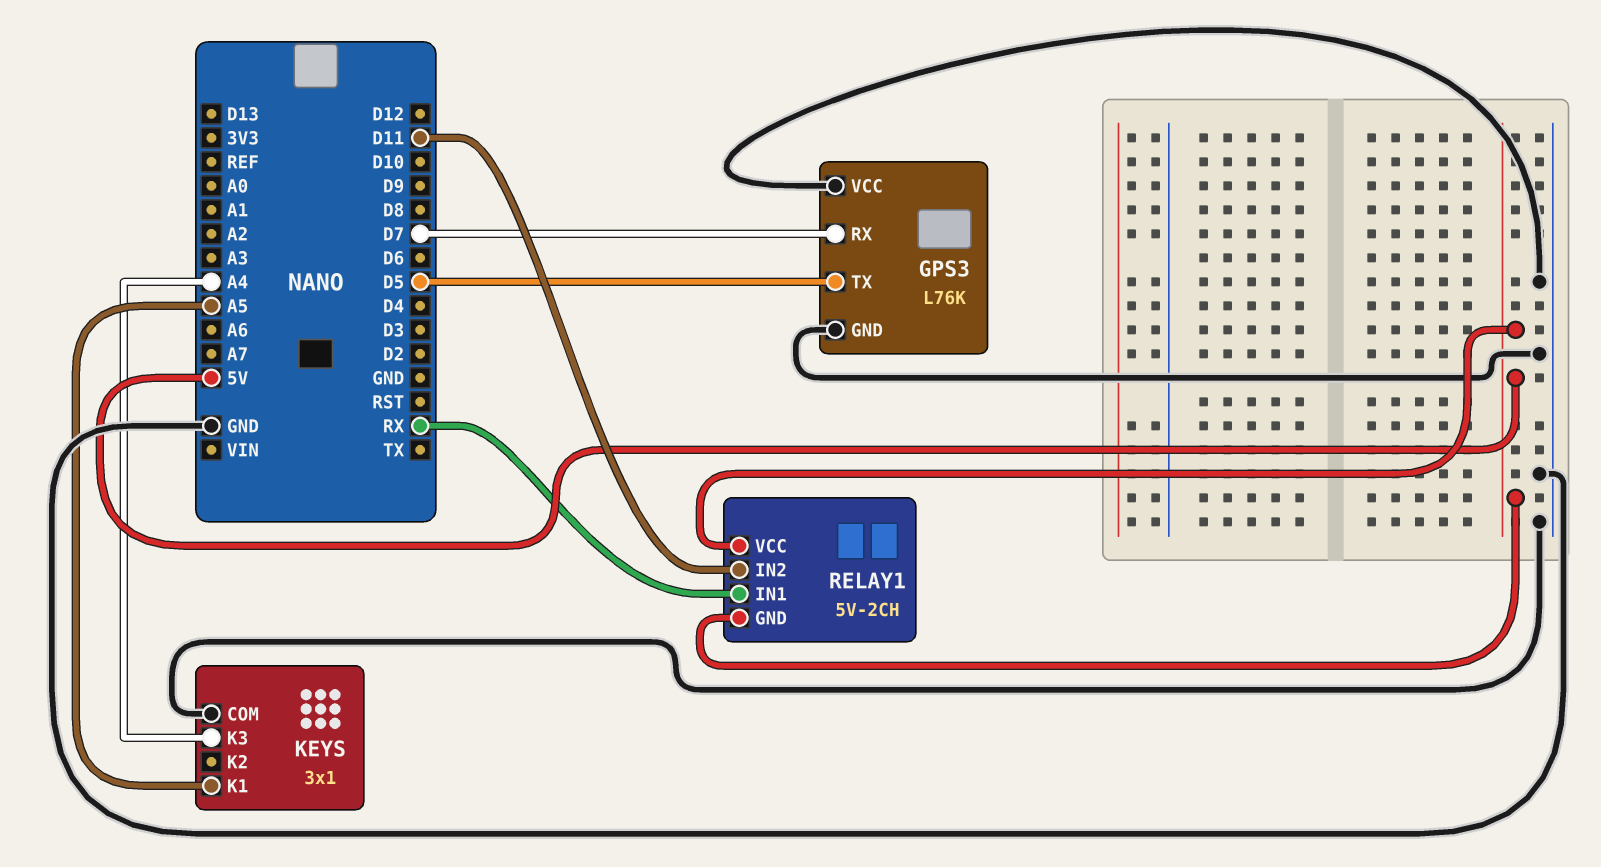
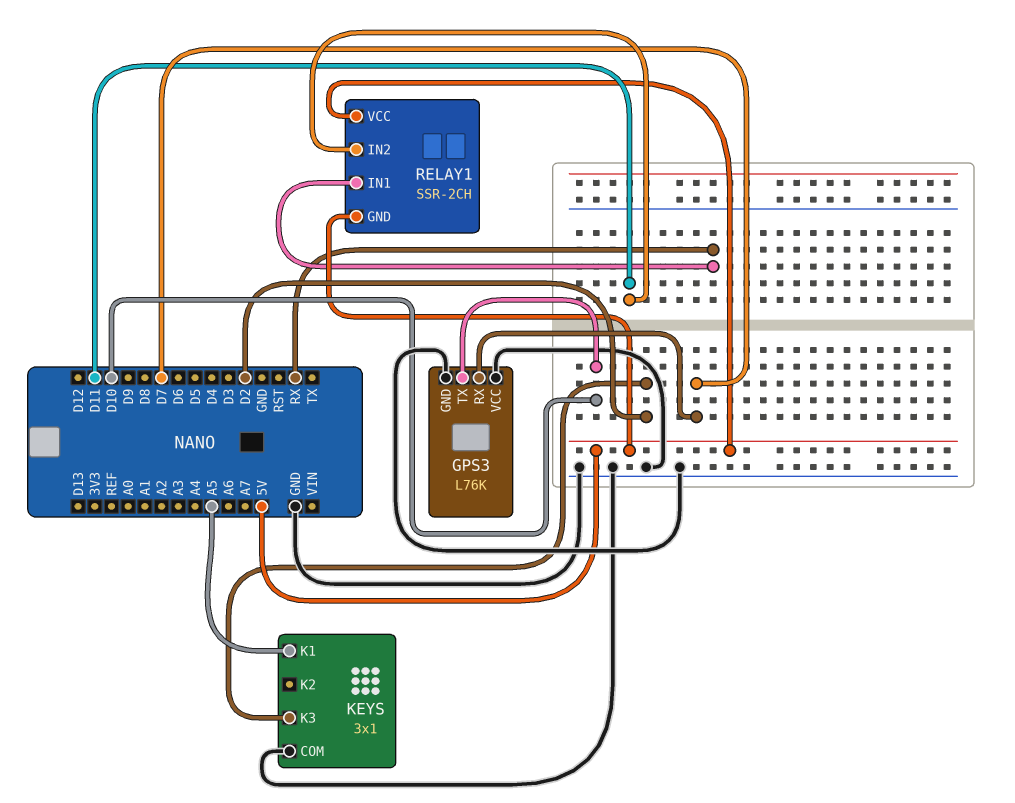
GPS3 pin TX: D5 -> D10
KEYS pin K3: A4 -> D2
RELAY1: 5V-2CH -> SSR-2CH

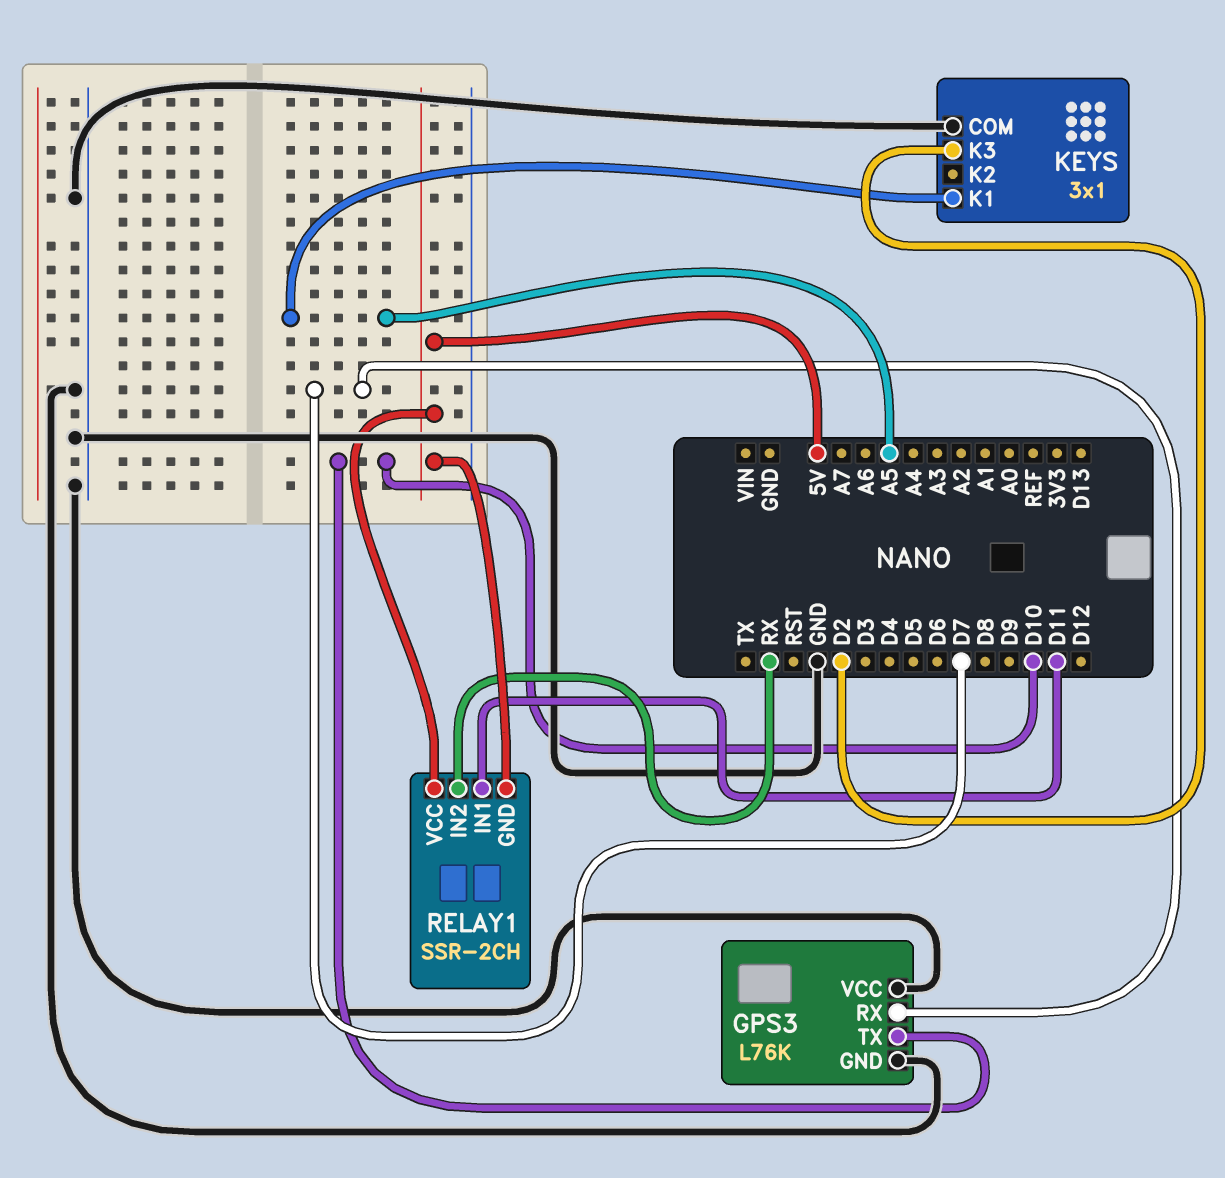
RELAY1 pin IN1: RX -> D11
RELAY1 pin IN2: D11 -> RX

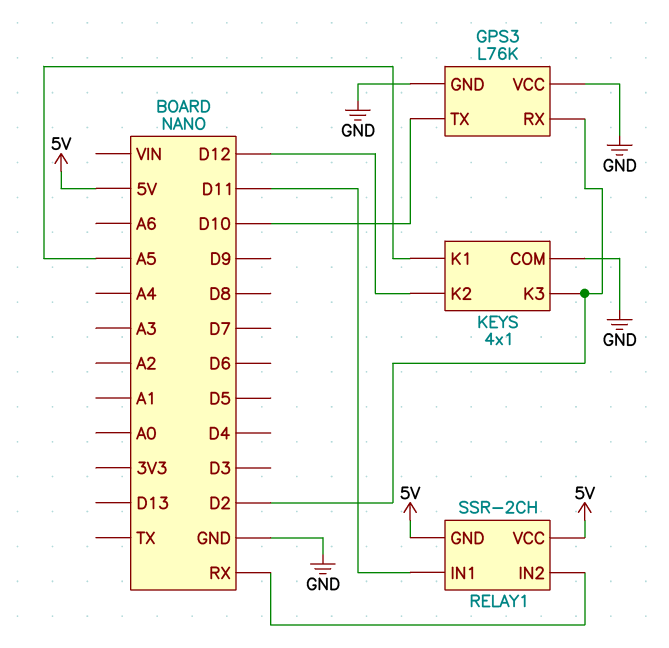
GPS3 pin RX: D7 -> D2
KEYS: 3x1 -> 4x1
KEYS pin K2: none -> D12

